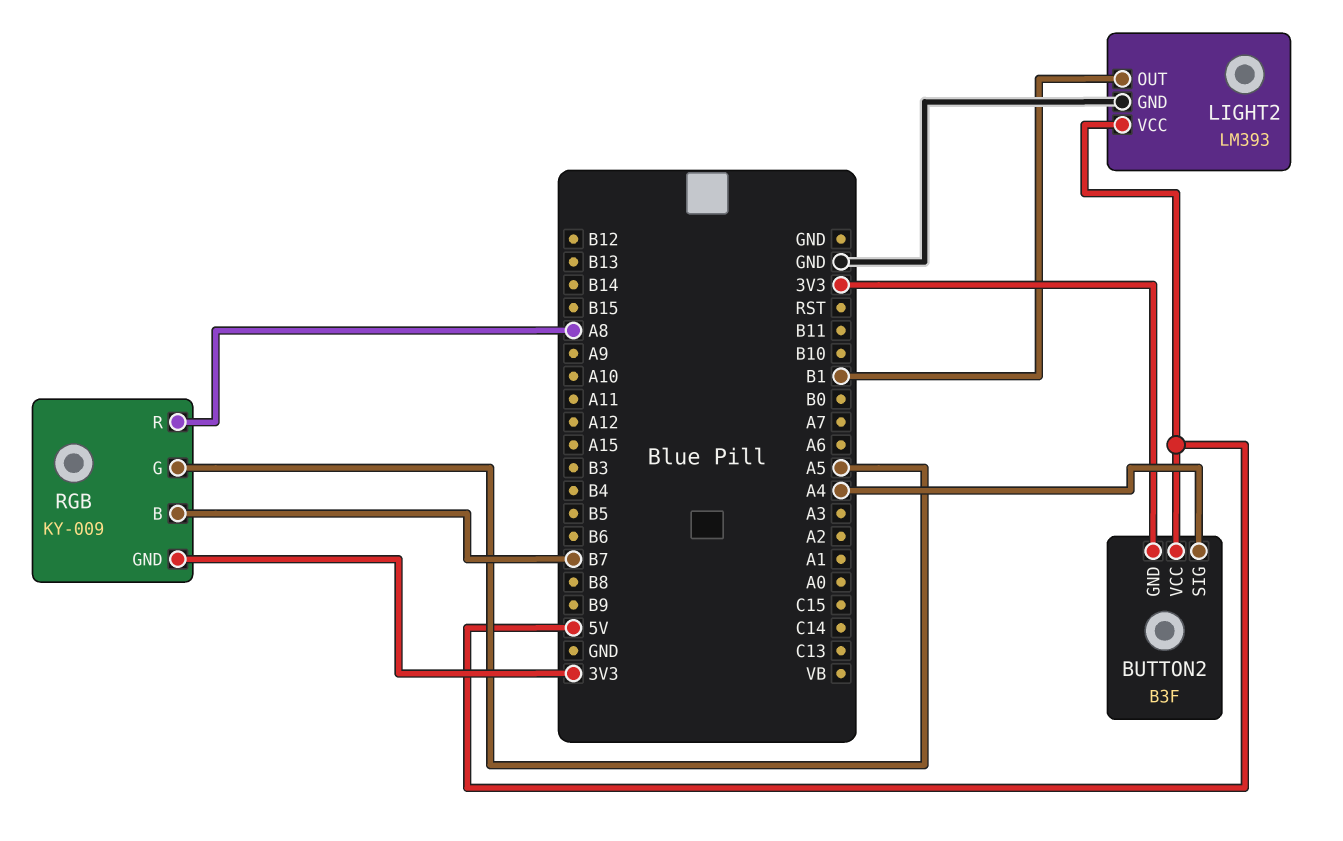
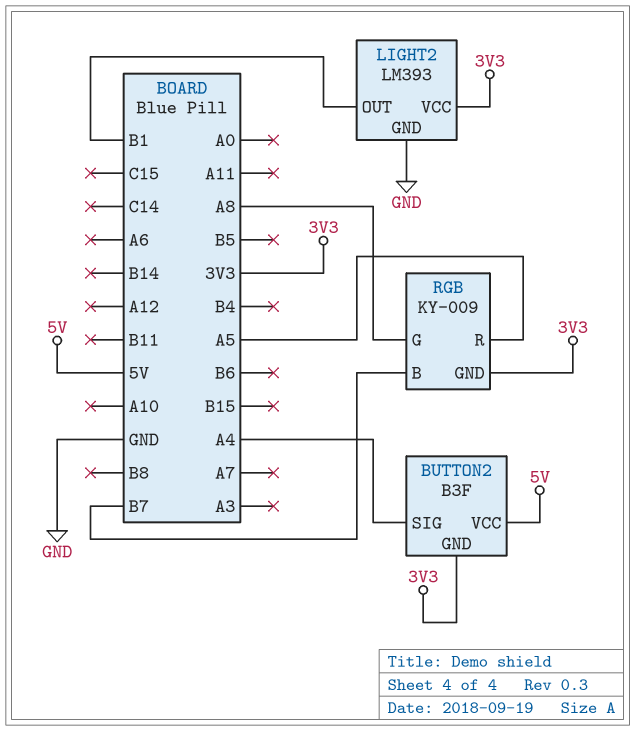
LIGHT2 pin VCC: 5V -> 3V3
RGB pin G: A5 -> A8
RGB pin R: A8 -> A5

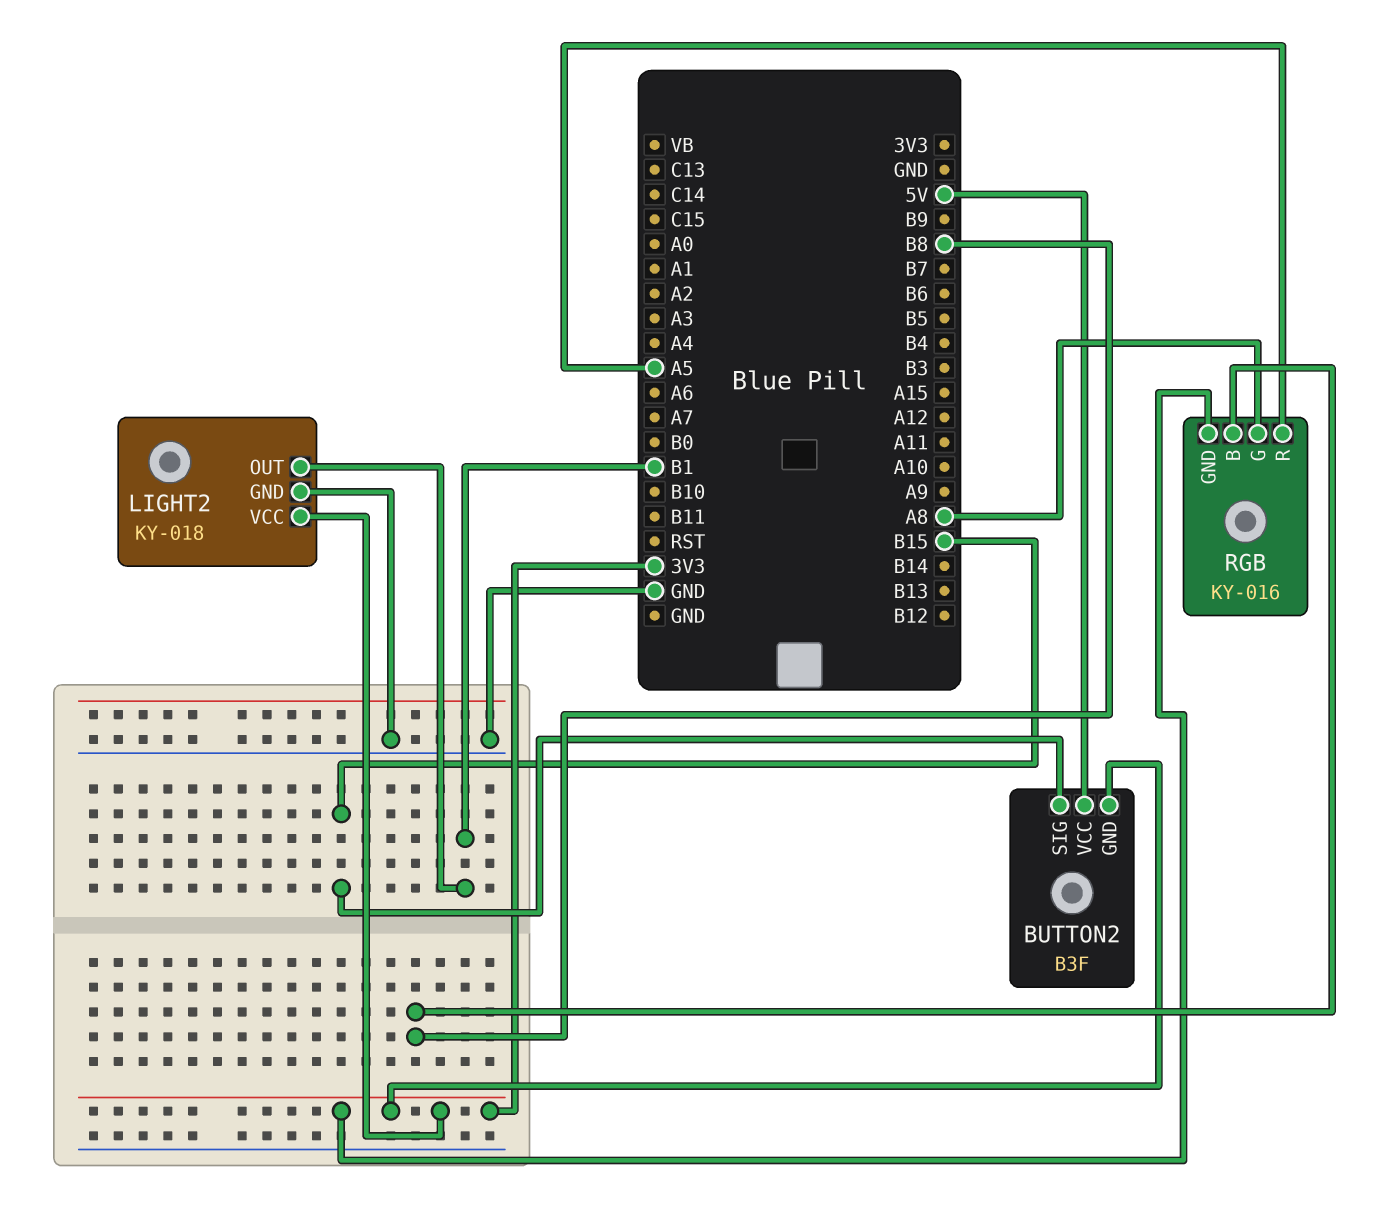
BUTTON2 pin SIG: A4 -> B15
LIGHT2: LM393 -> KY-018
RGB: KY-009 -> KY-016
RGB pin B: B7 -> B8

